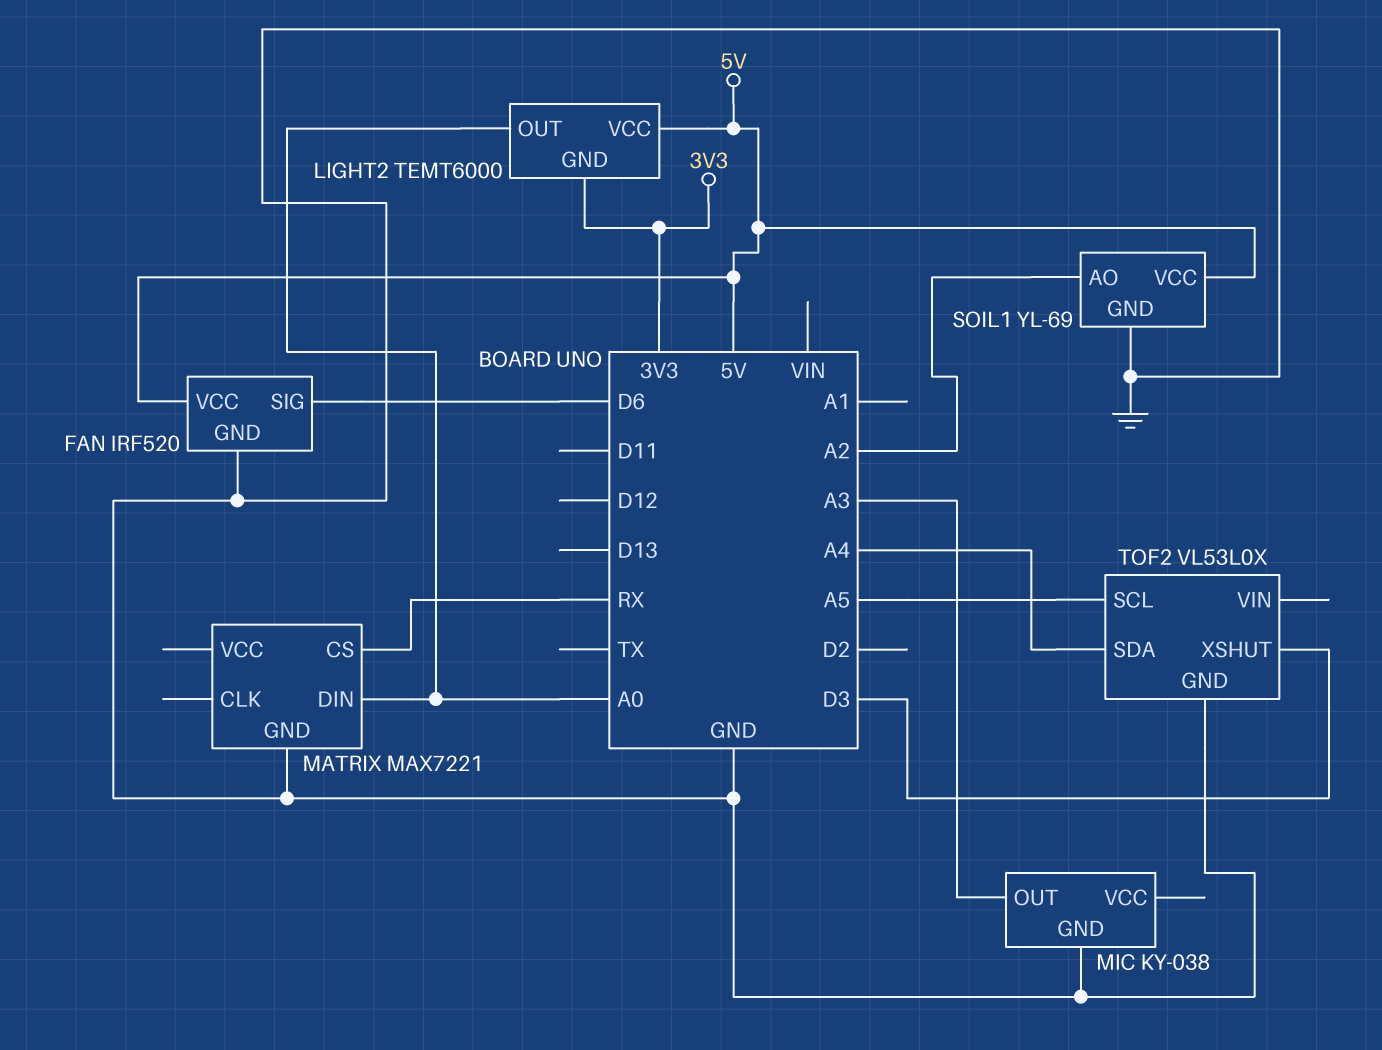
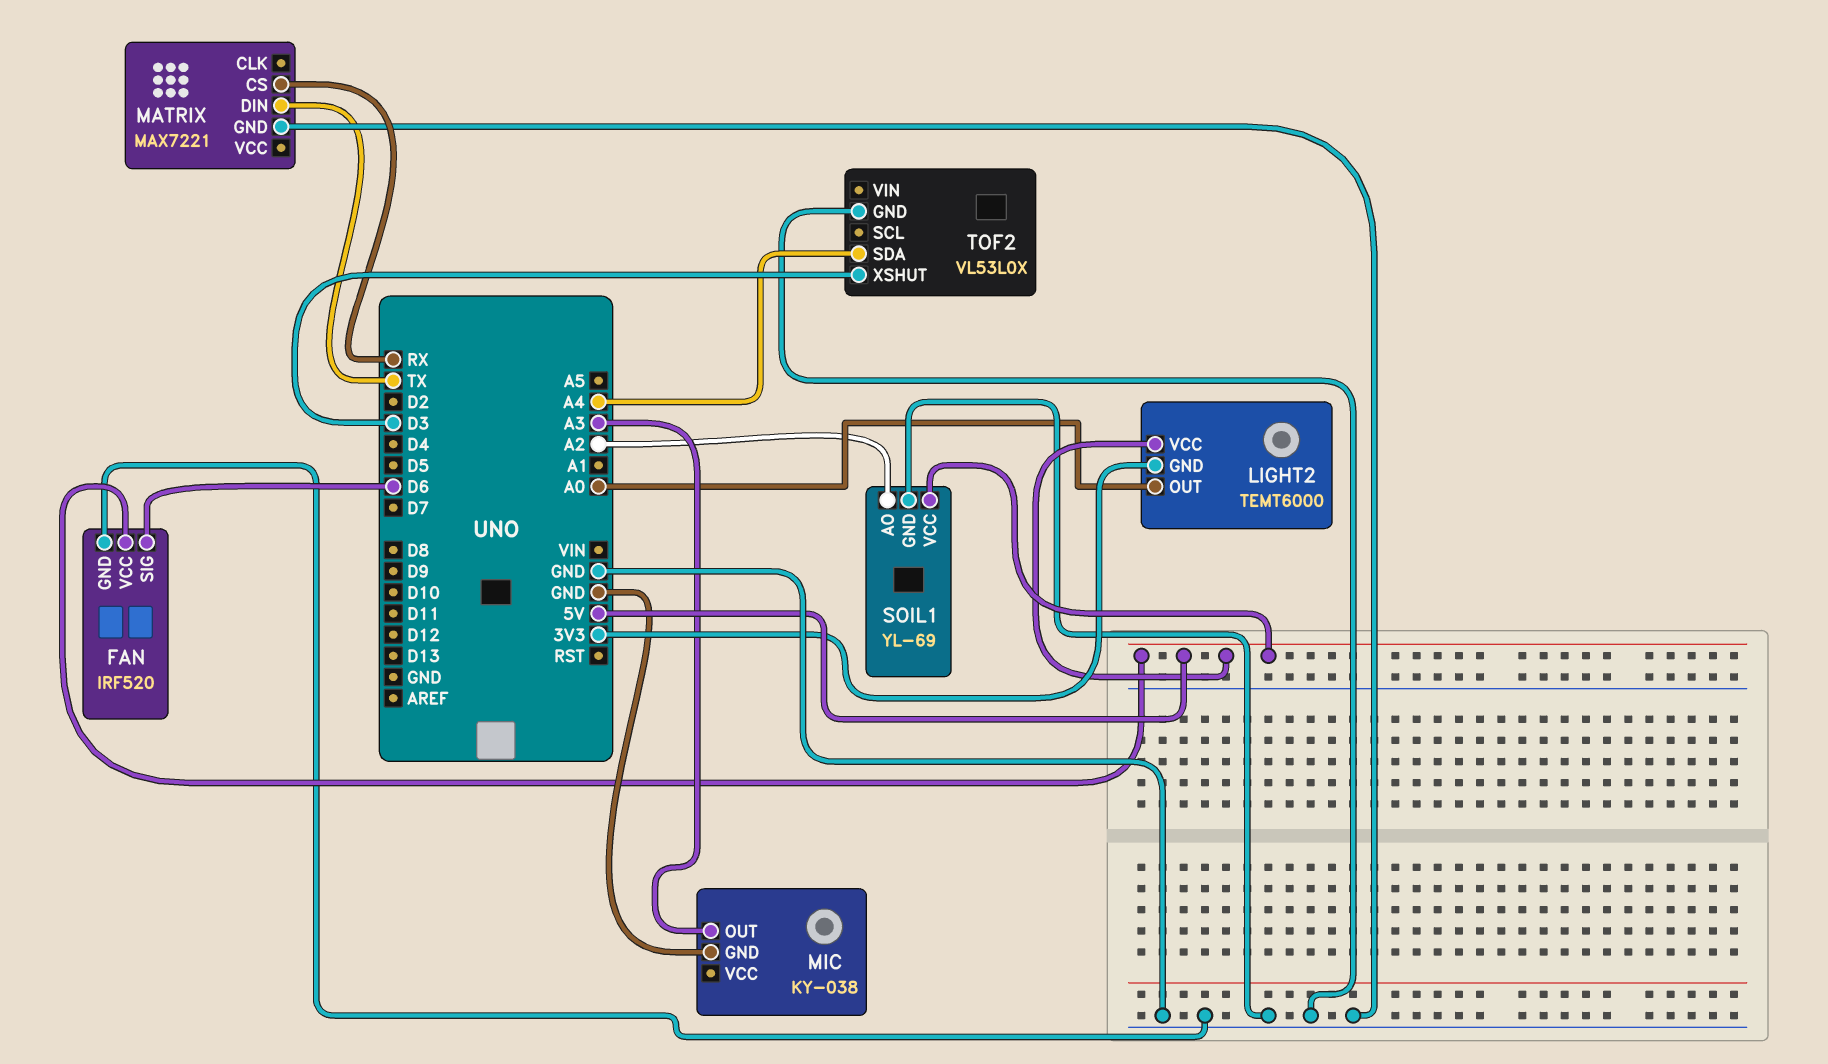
MATRIX pin DIN: A0 -> TX
TOF2 pin SCL: A5 -> none

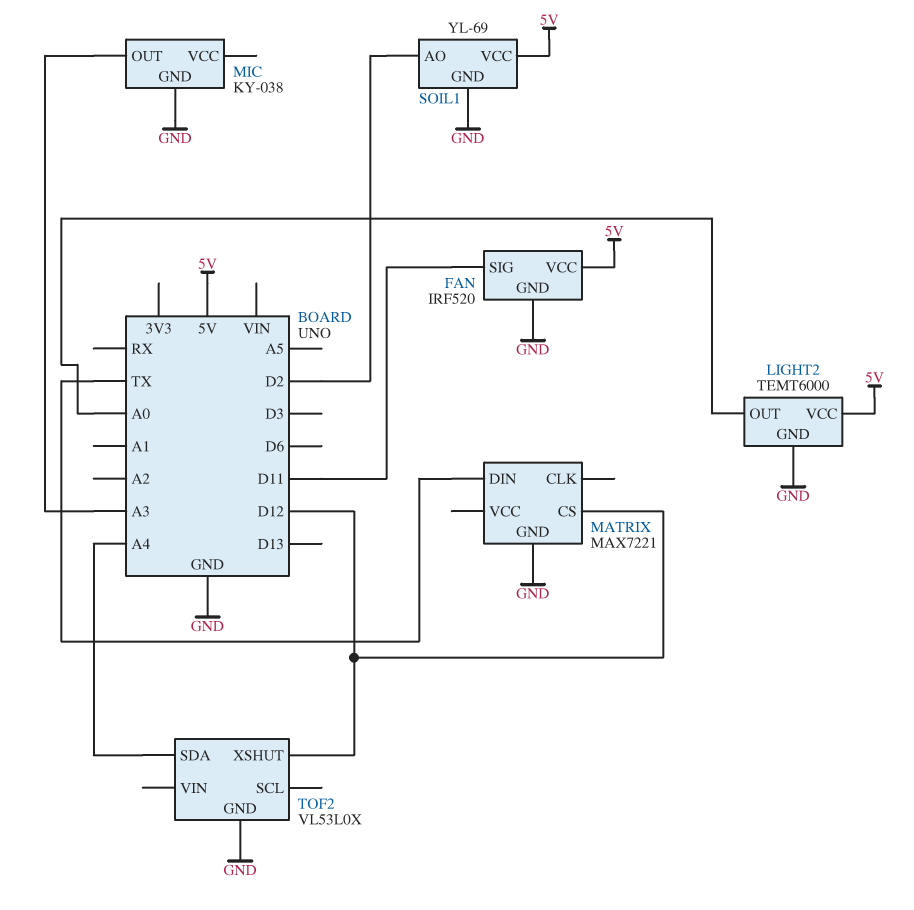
FAN pin SIG: D6 -> D11
LIGHT2 pin GND: 3V3 -> GND
MATRIX pin CS: RX -> D12
SOIL1 pin AO: A2 -> D2
TOF2 pin XSHUT: D3 -> D12

